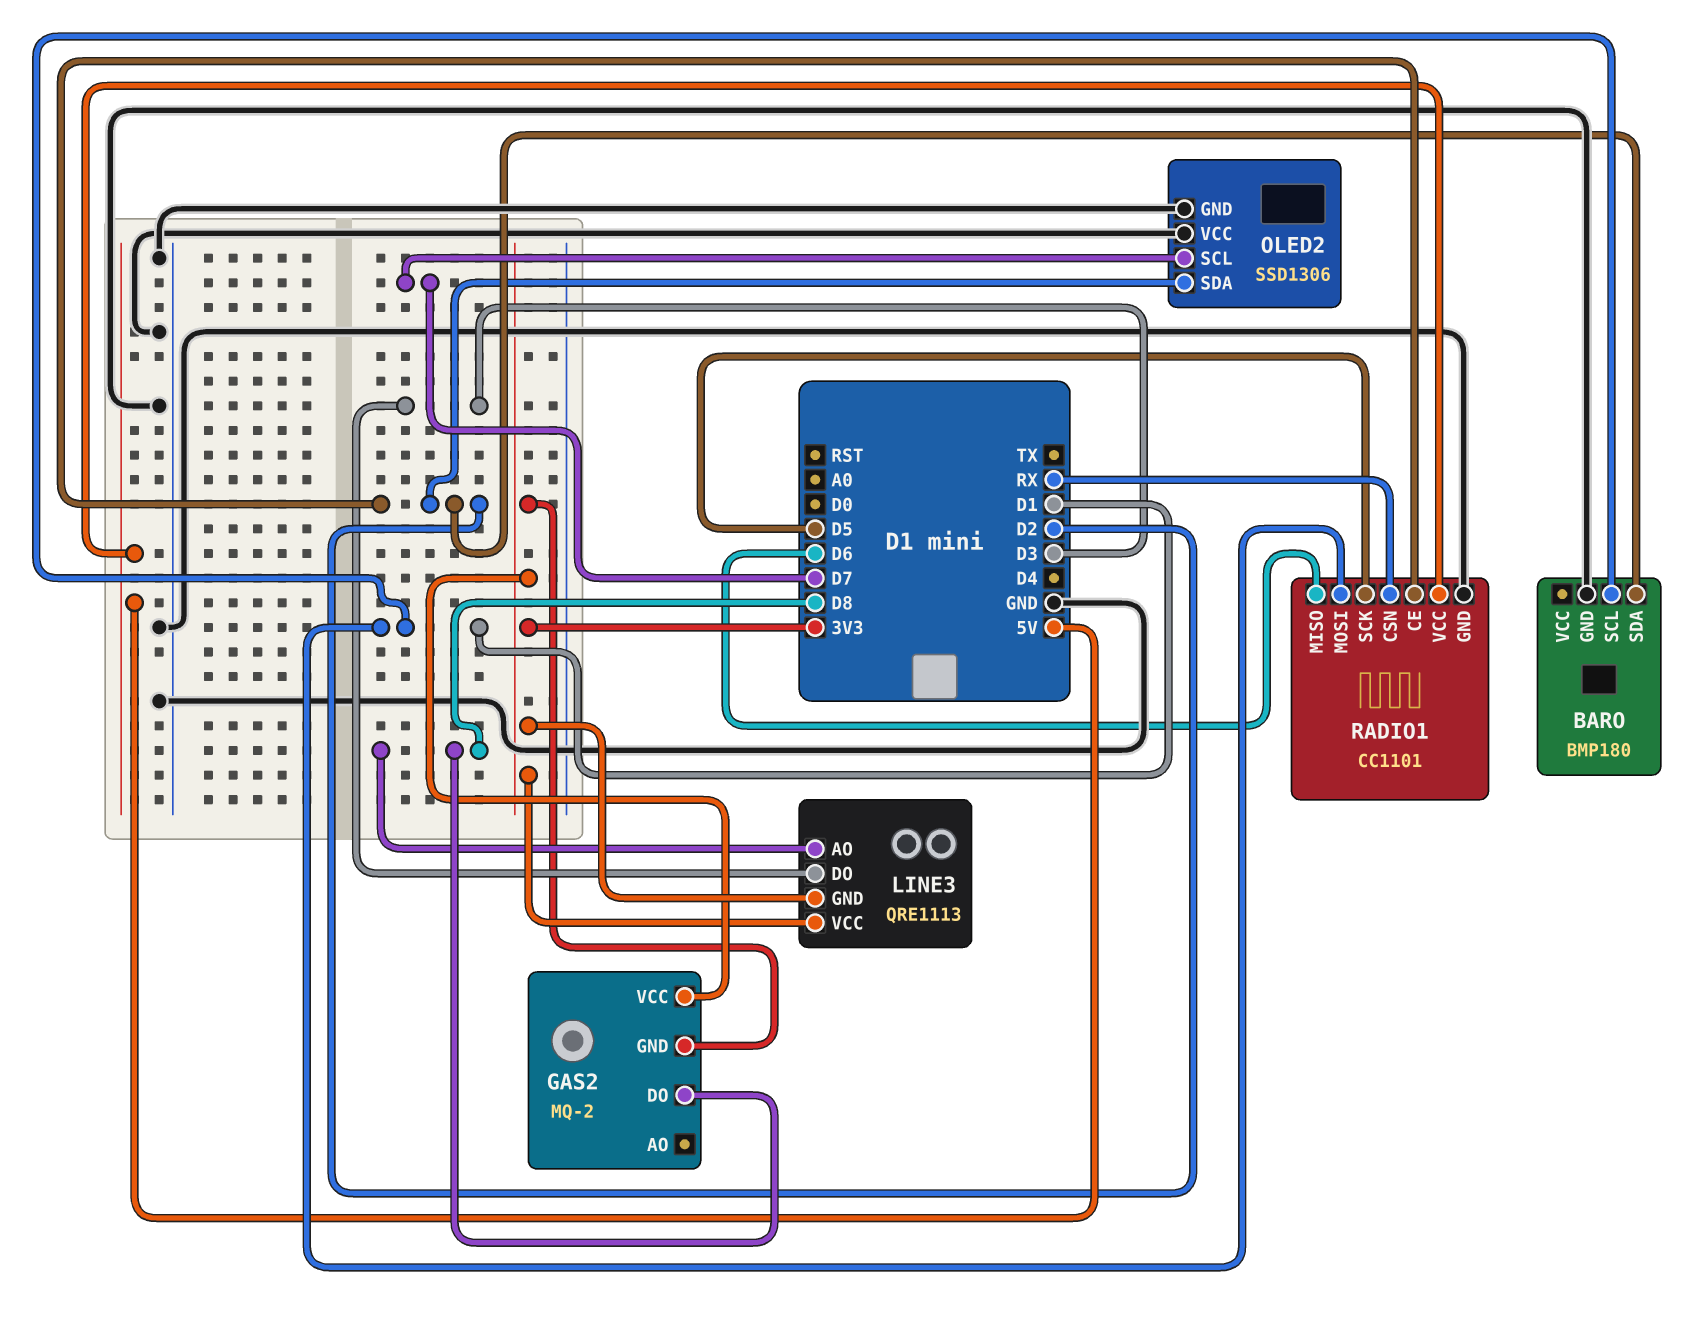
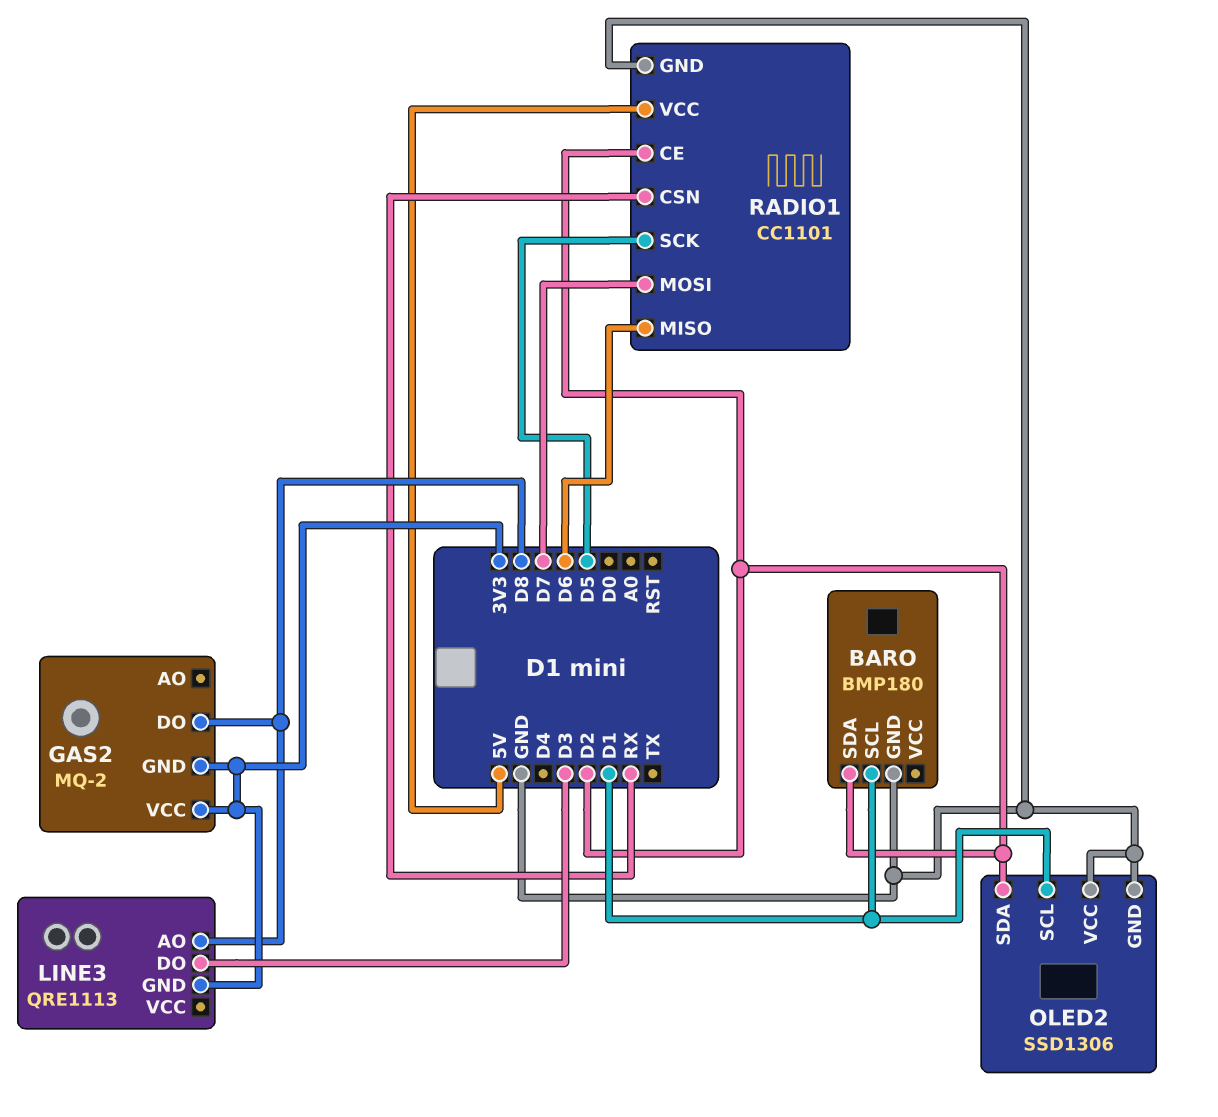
LINE3 pin VCC: 3V3 -> none
OLED2 pin SCL: D7 -> D1
RADIO1 pin MOSI: D1 -> D7

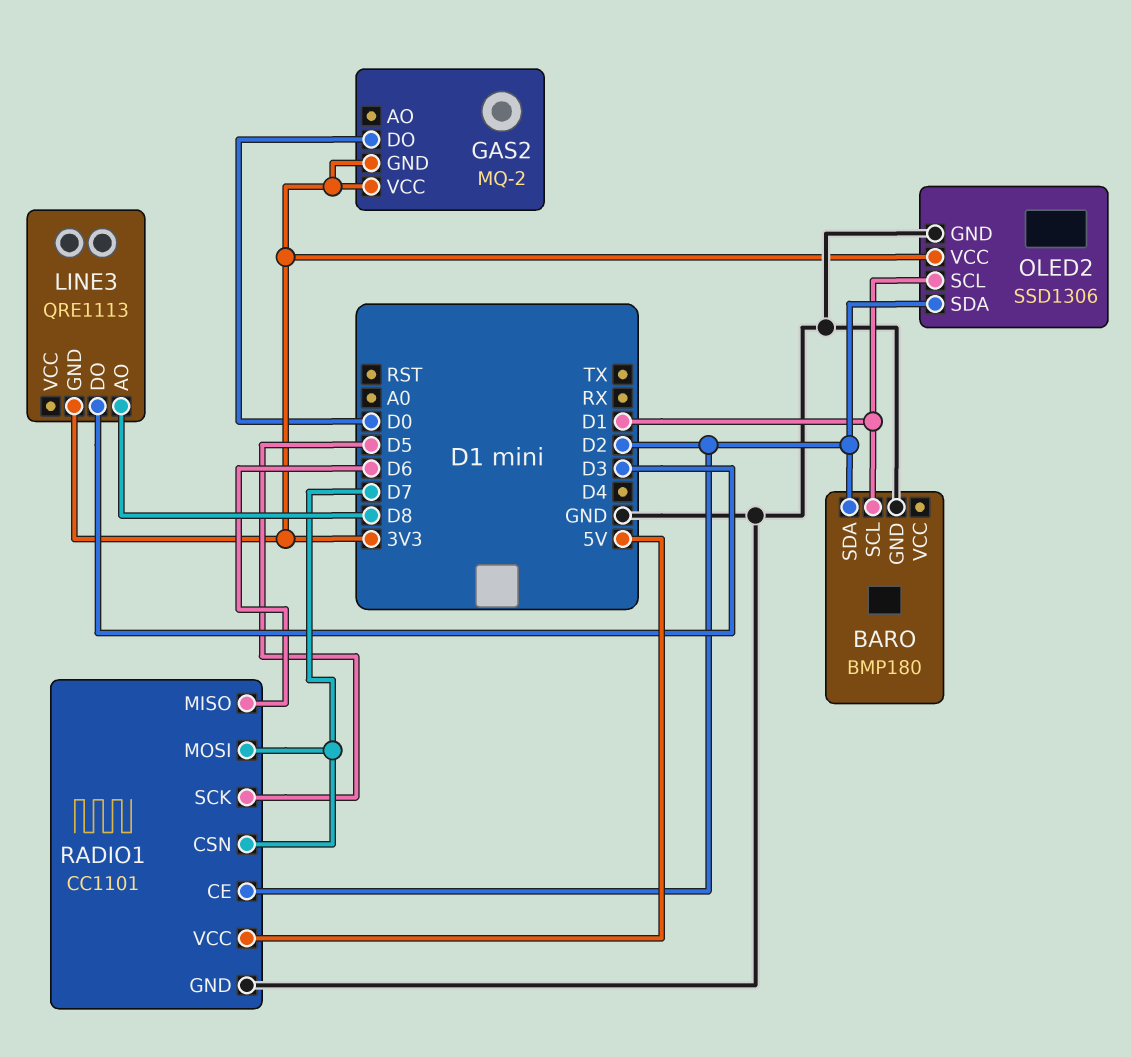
GAS2 pin DO: D8 -> D0
OLED2 pin VCC: GND -> 3V3
RADIO1 pin CSN: RX -> D7

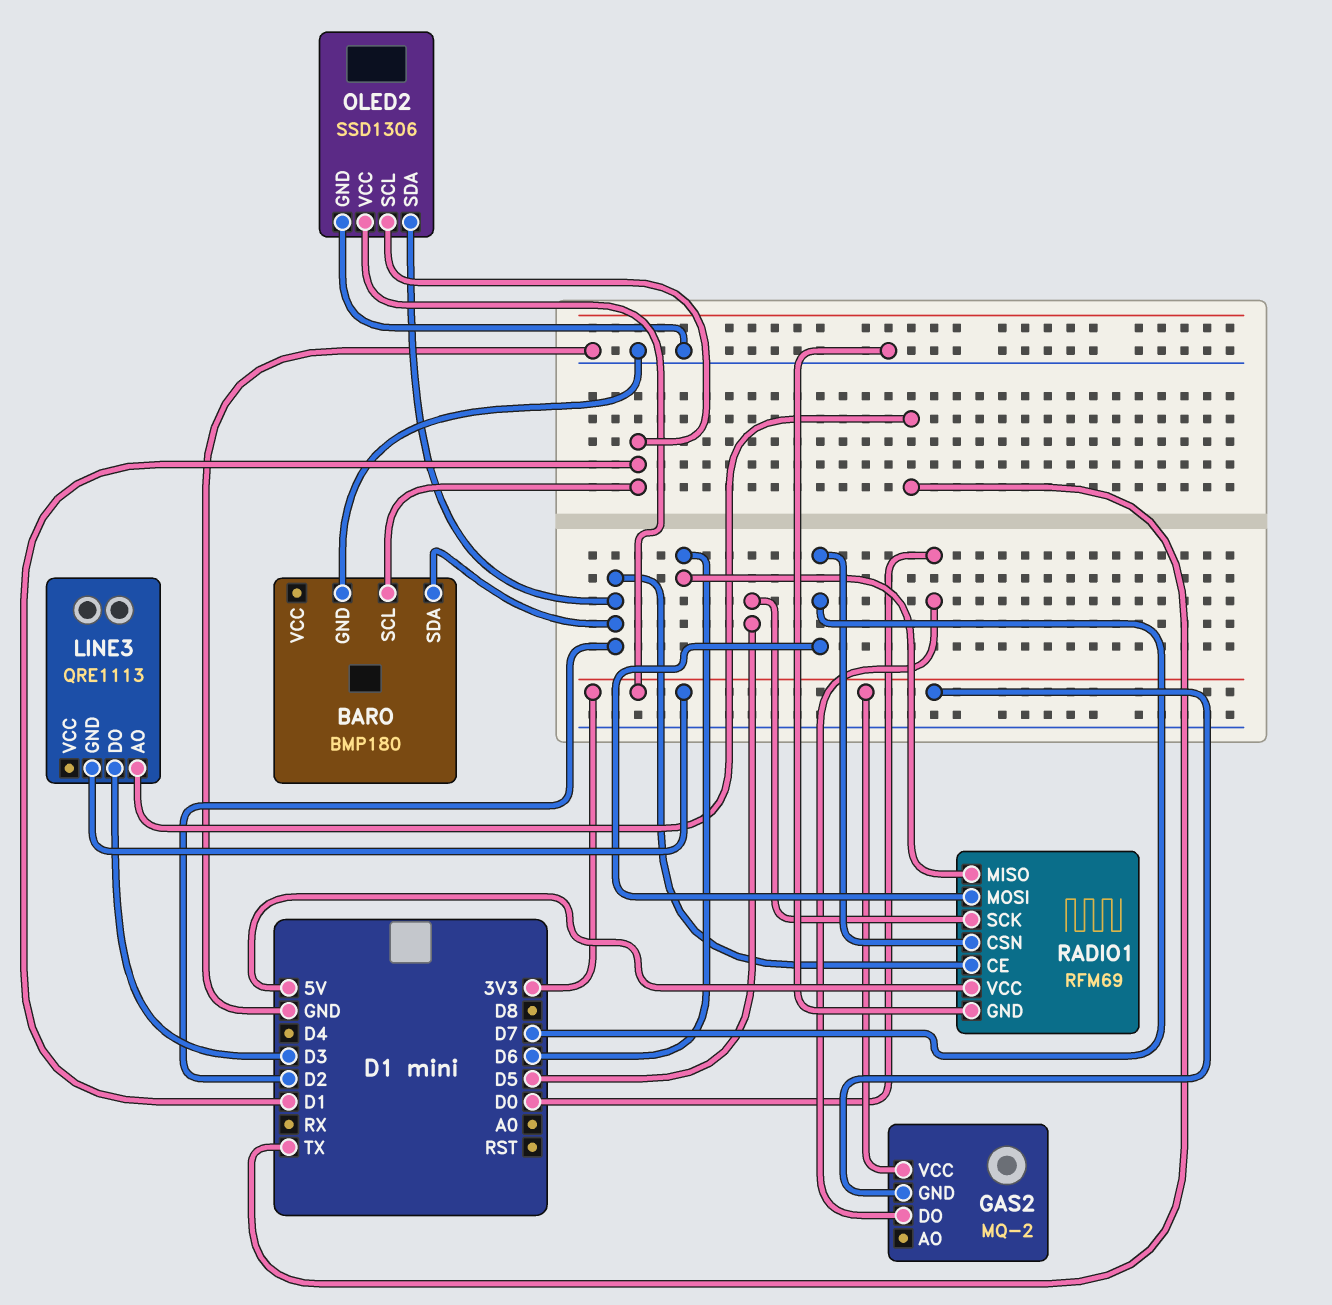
LINE3 pin AO: D8 -> TX
RADIO1: CC1101 -> RFM69

